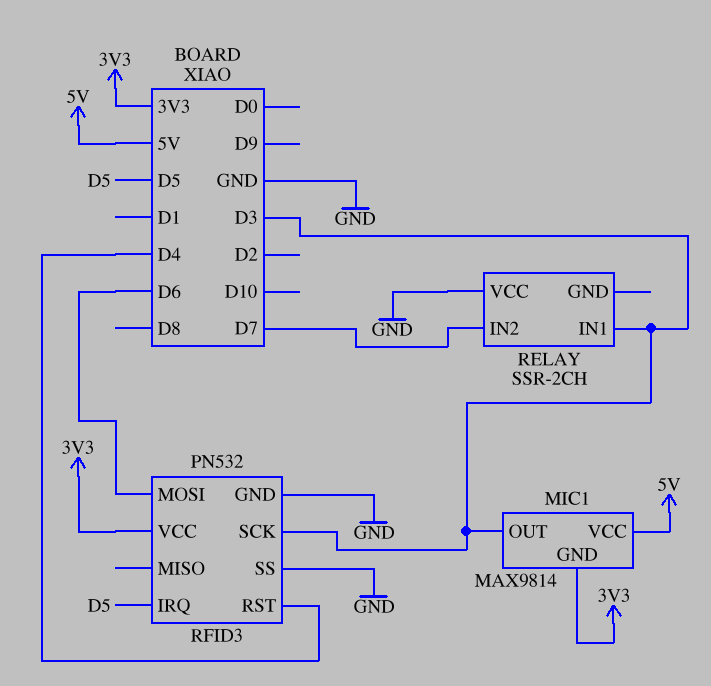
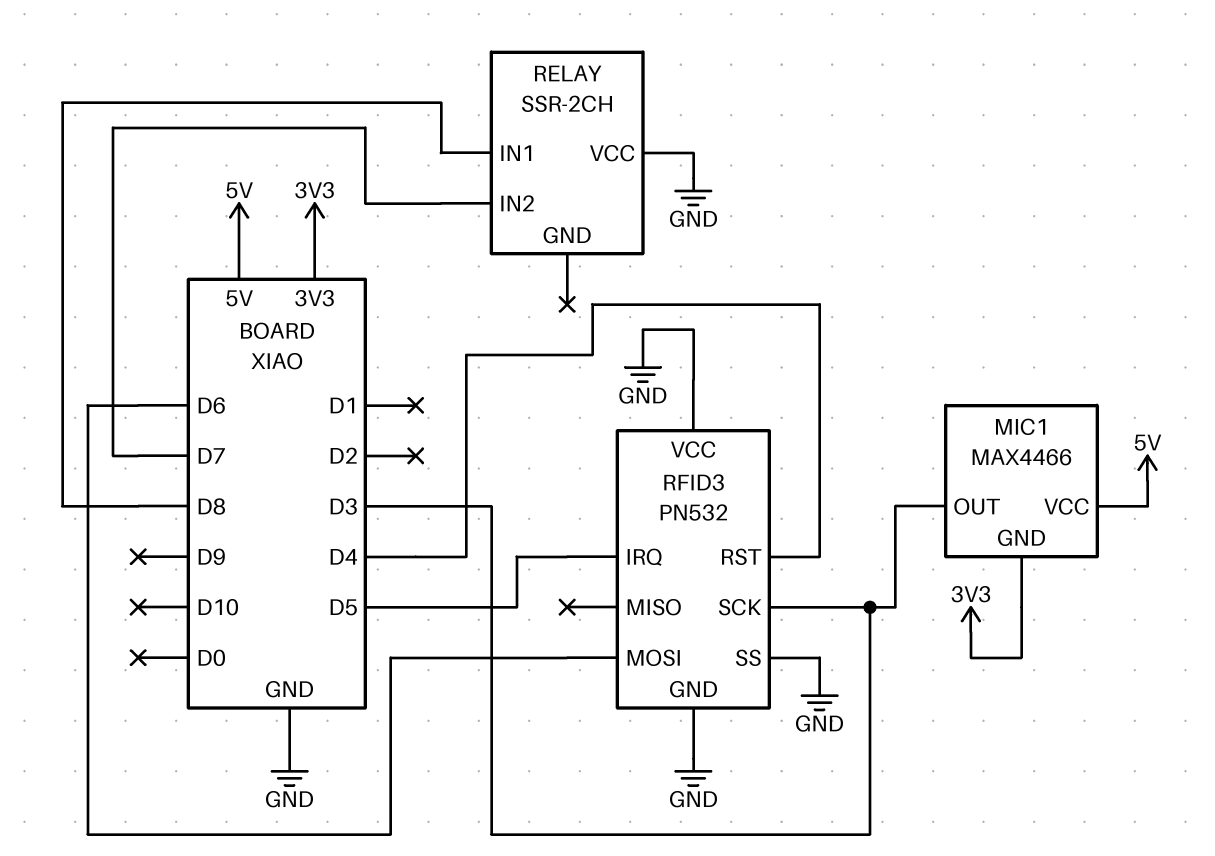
MIC1: MAX9814 -> MAX4466
RELAY pin IN1: D3 -> D8
RFID3 pin VCC: 3V3 -> GND

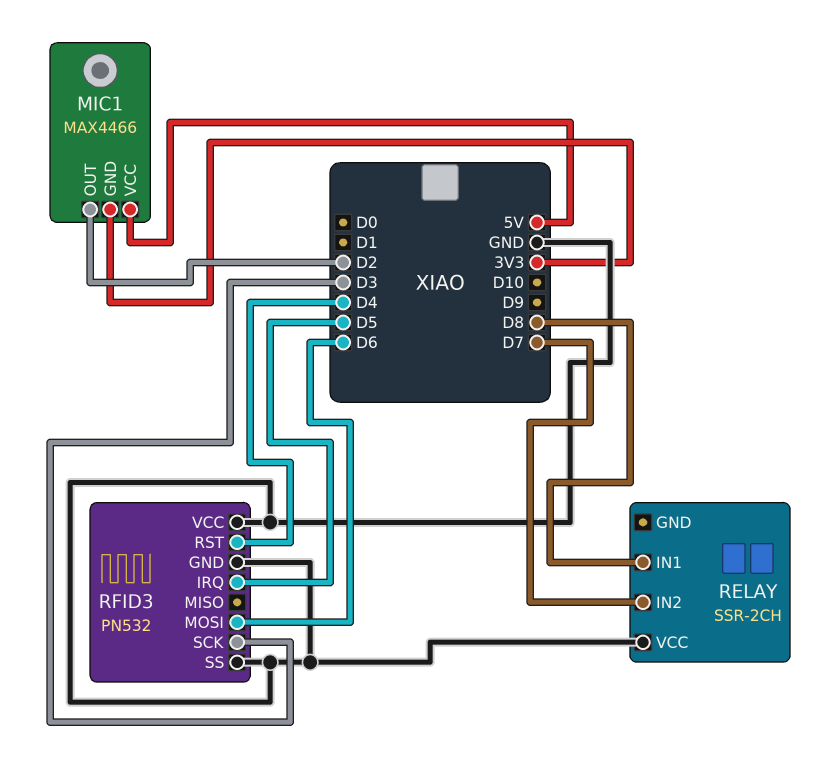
MIC1 pin OUT: D3 -> D2

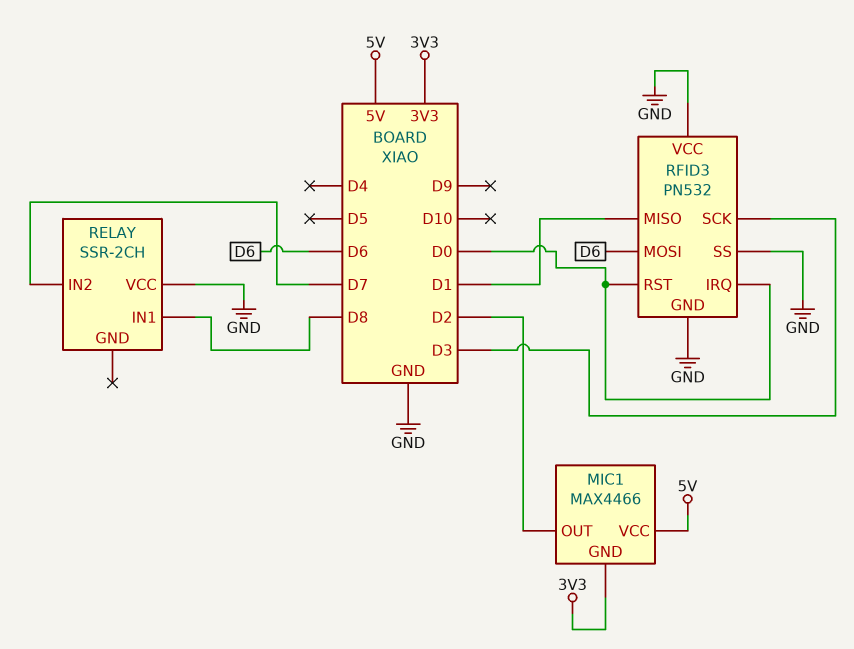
RFID3 pin IRQ: D5 -> D0
RFID3 pin MISO: none -> D1
RFID3 pin RST: D4 -> D0

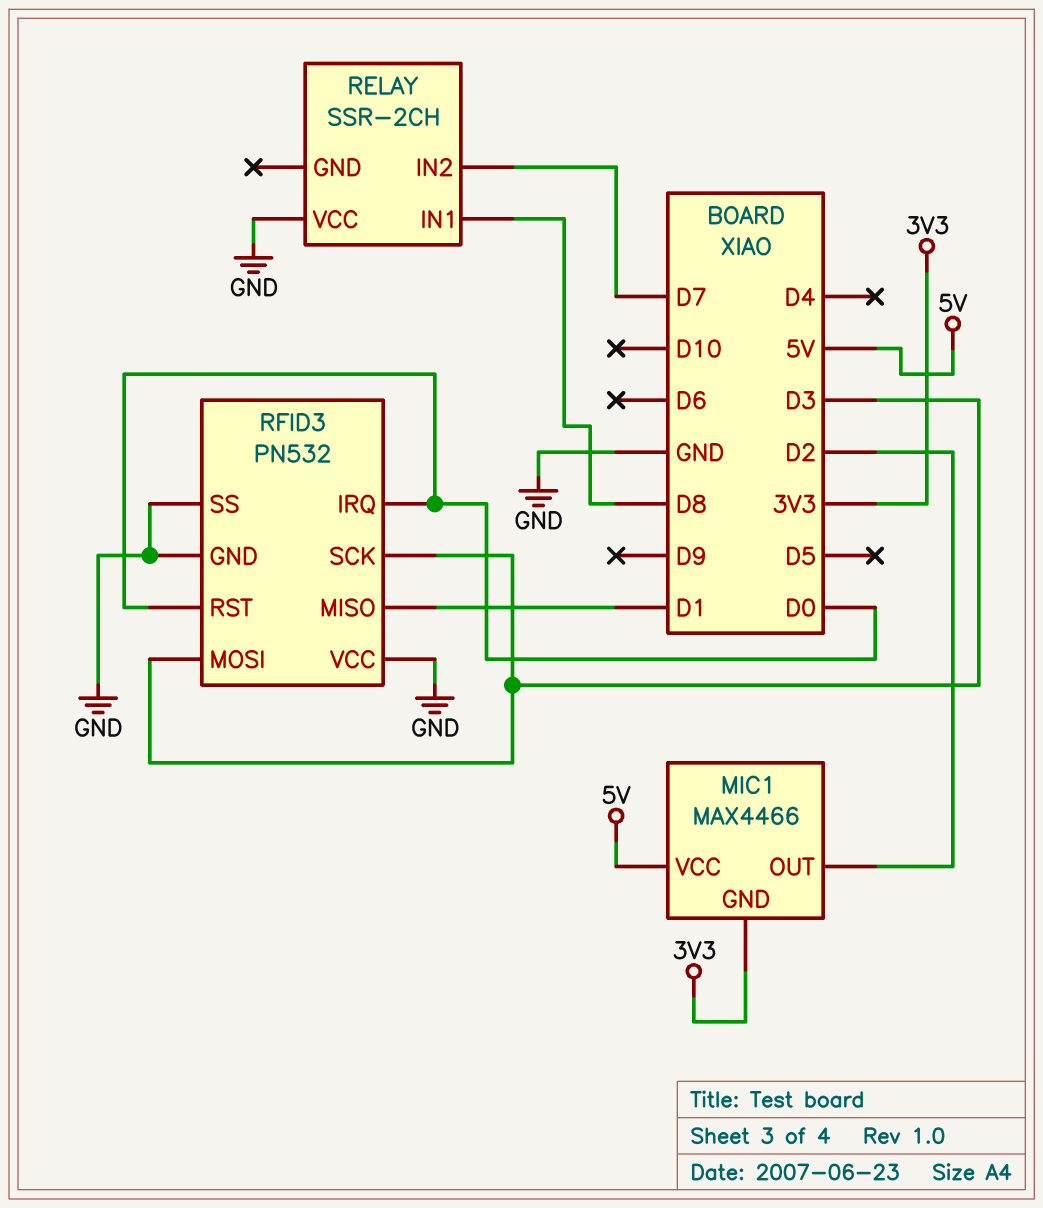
RFID3 pin MOSI: D6 -> D3

